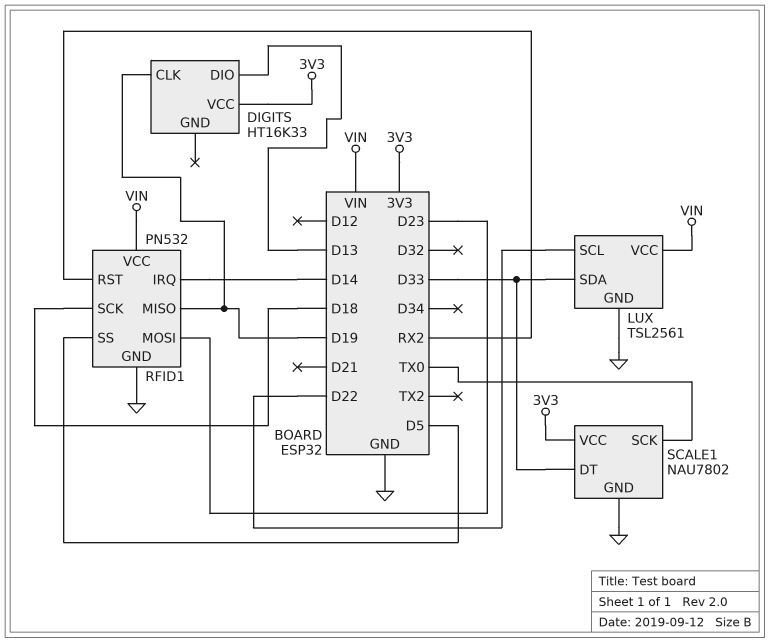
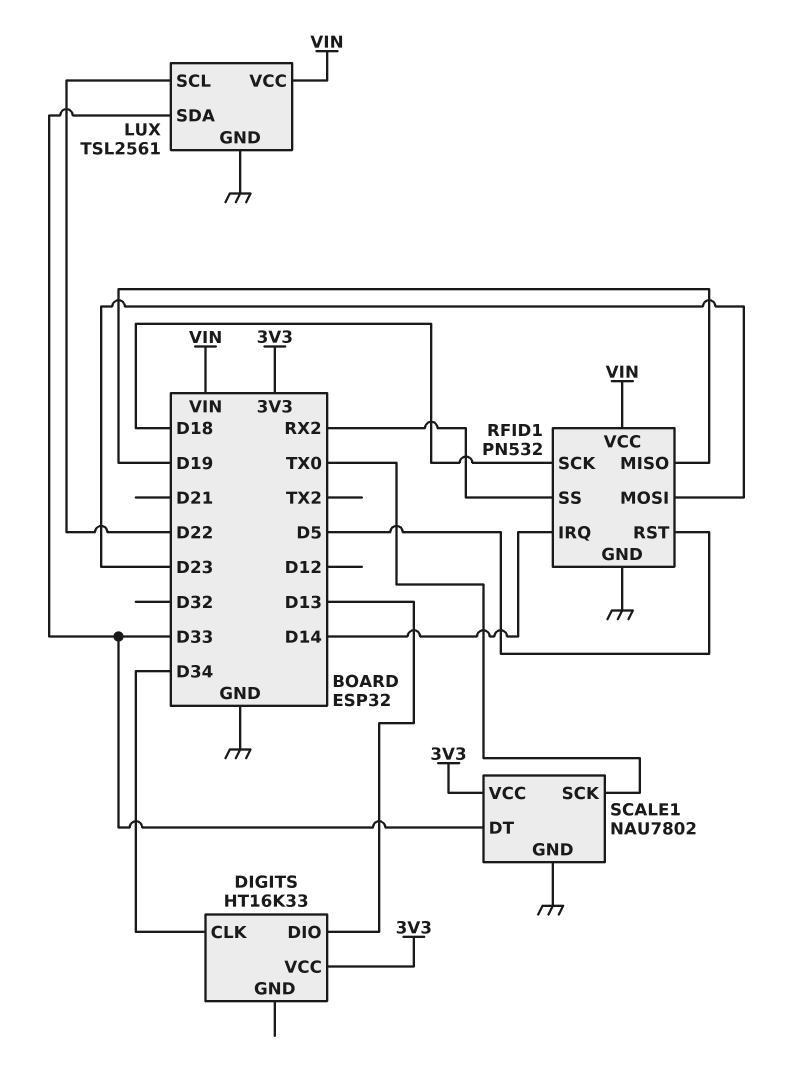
DIGITS pin CLK: D19 -> D34
RFID1 pin RST: RX2 -> D5
RFID1 pin SS: D5 -> RX2

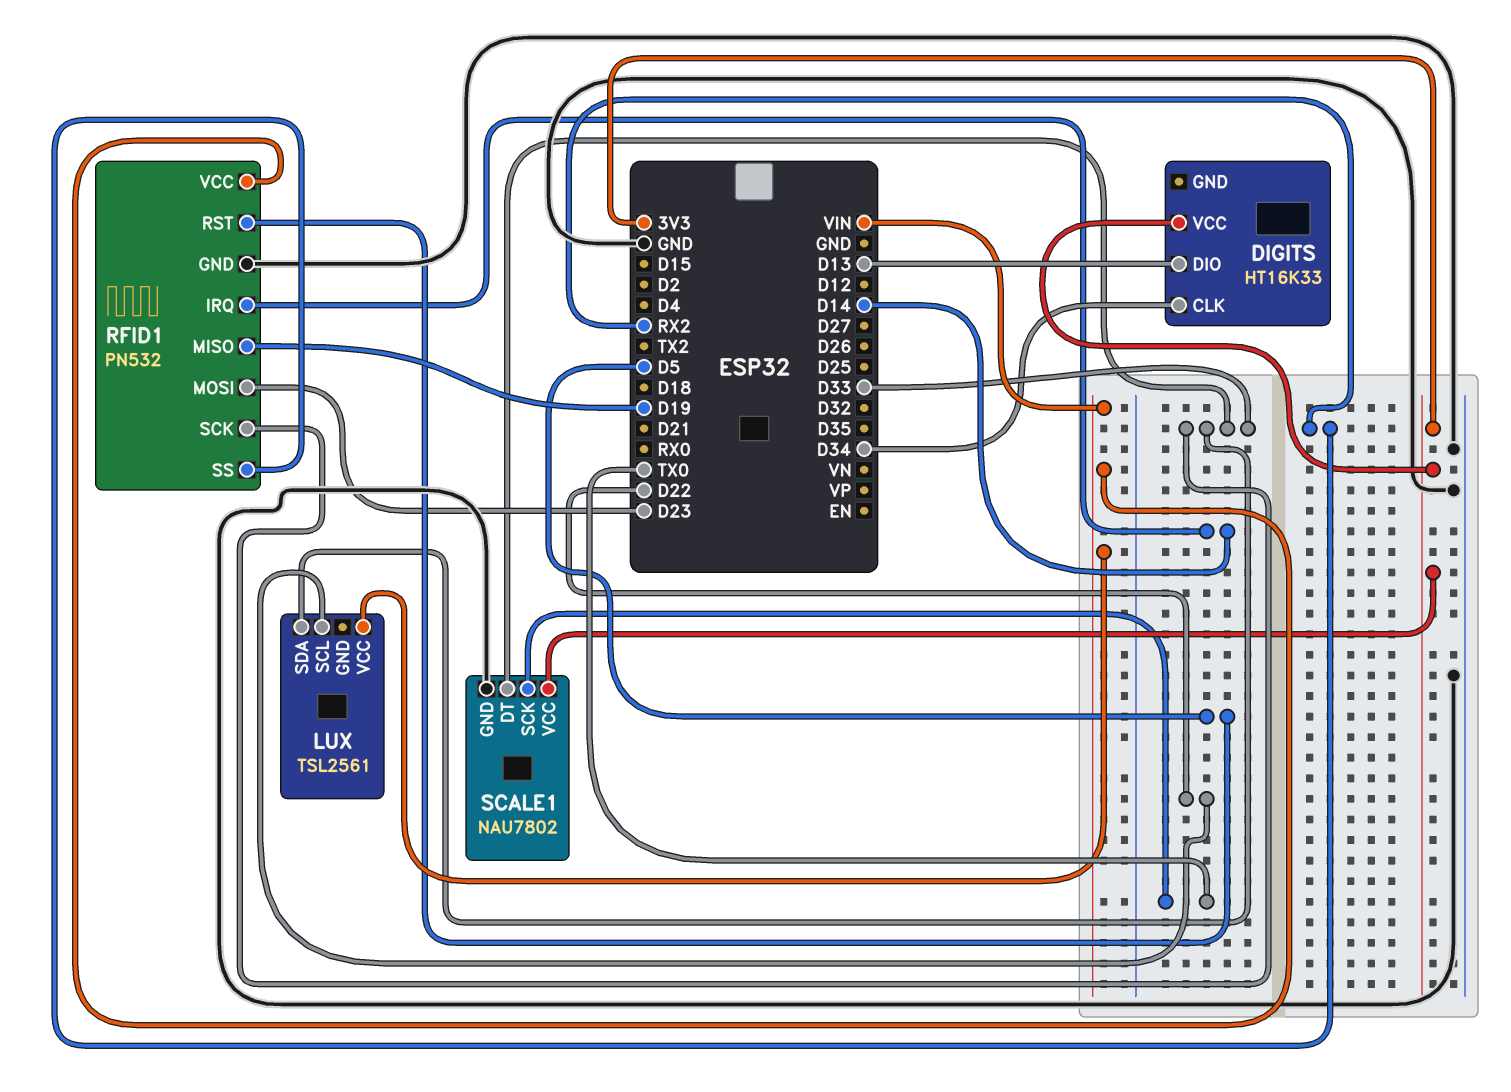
LUX pin GND: GND -> none
RFID1 pin SCK: D18 -> D33

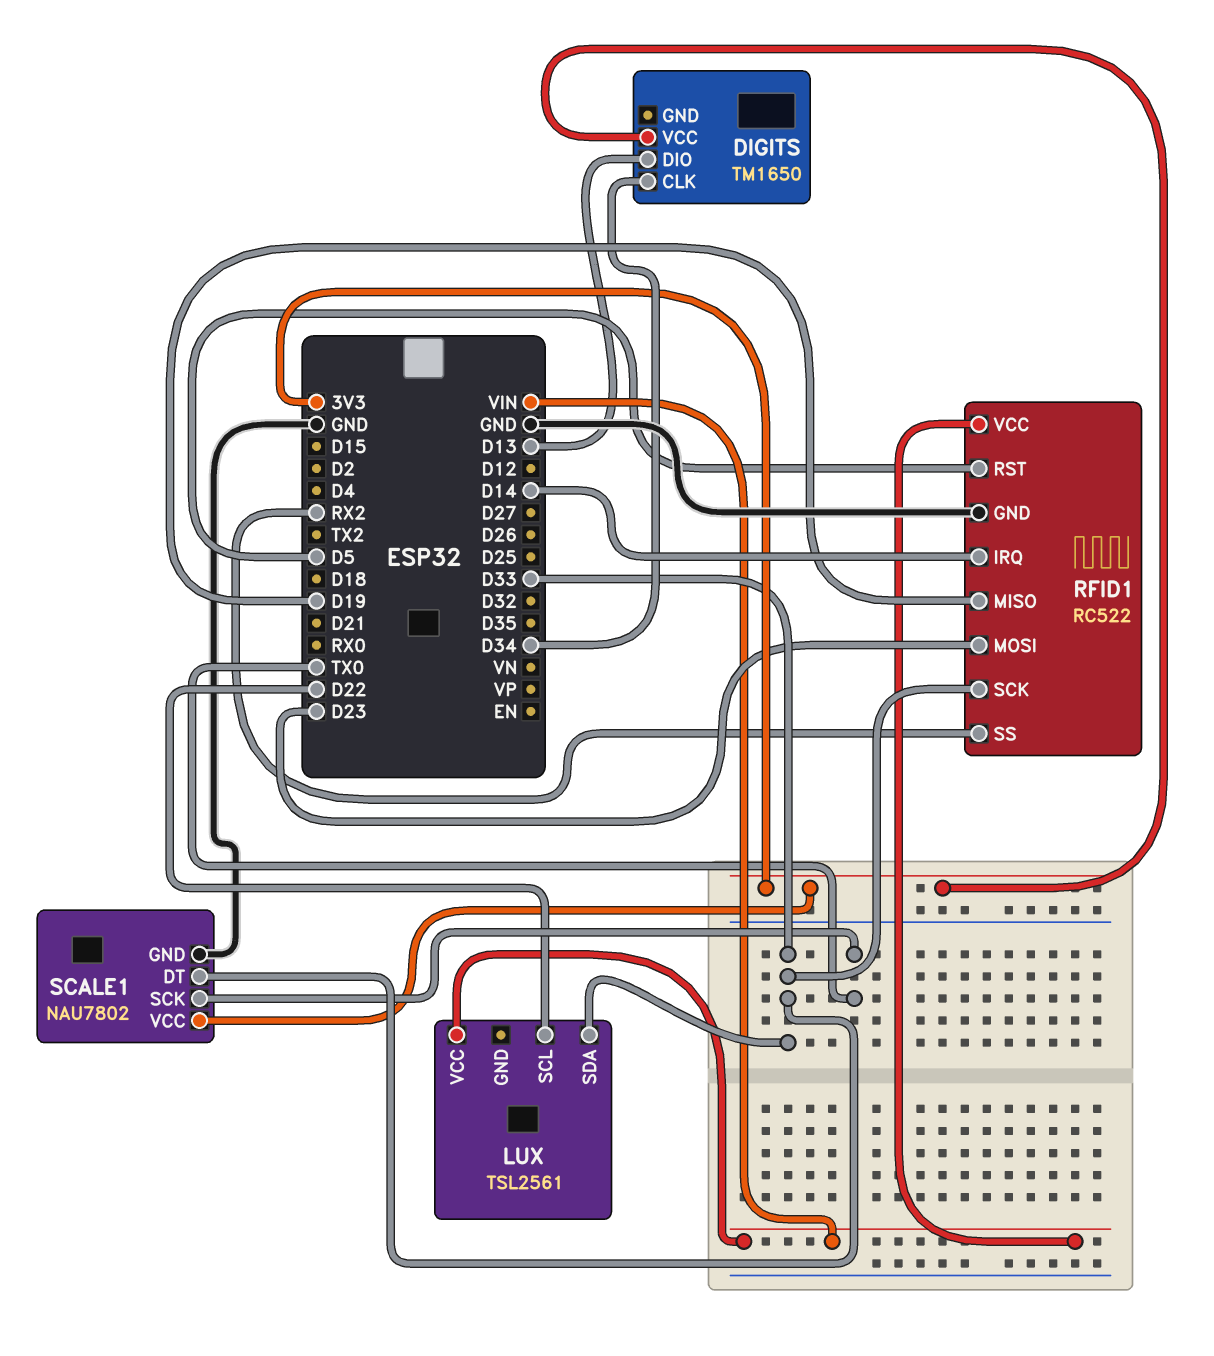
DIGITS: HT16K33 -> TM1650
RFID1: PN532 -> RC522

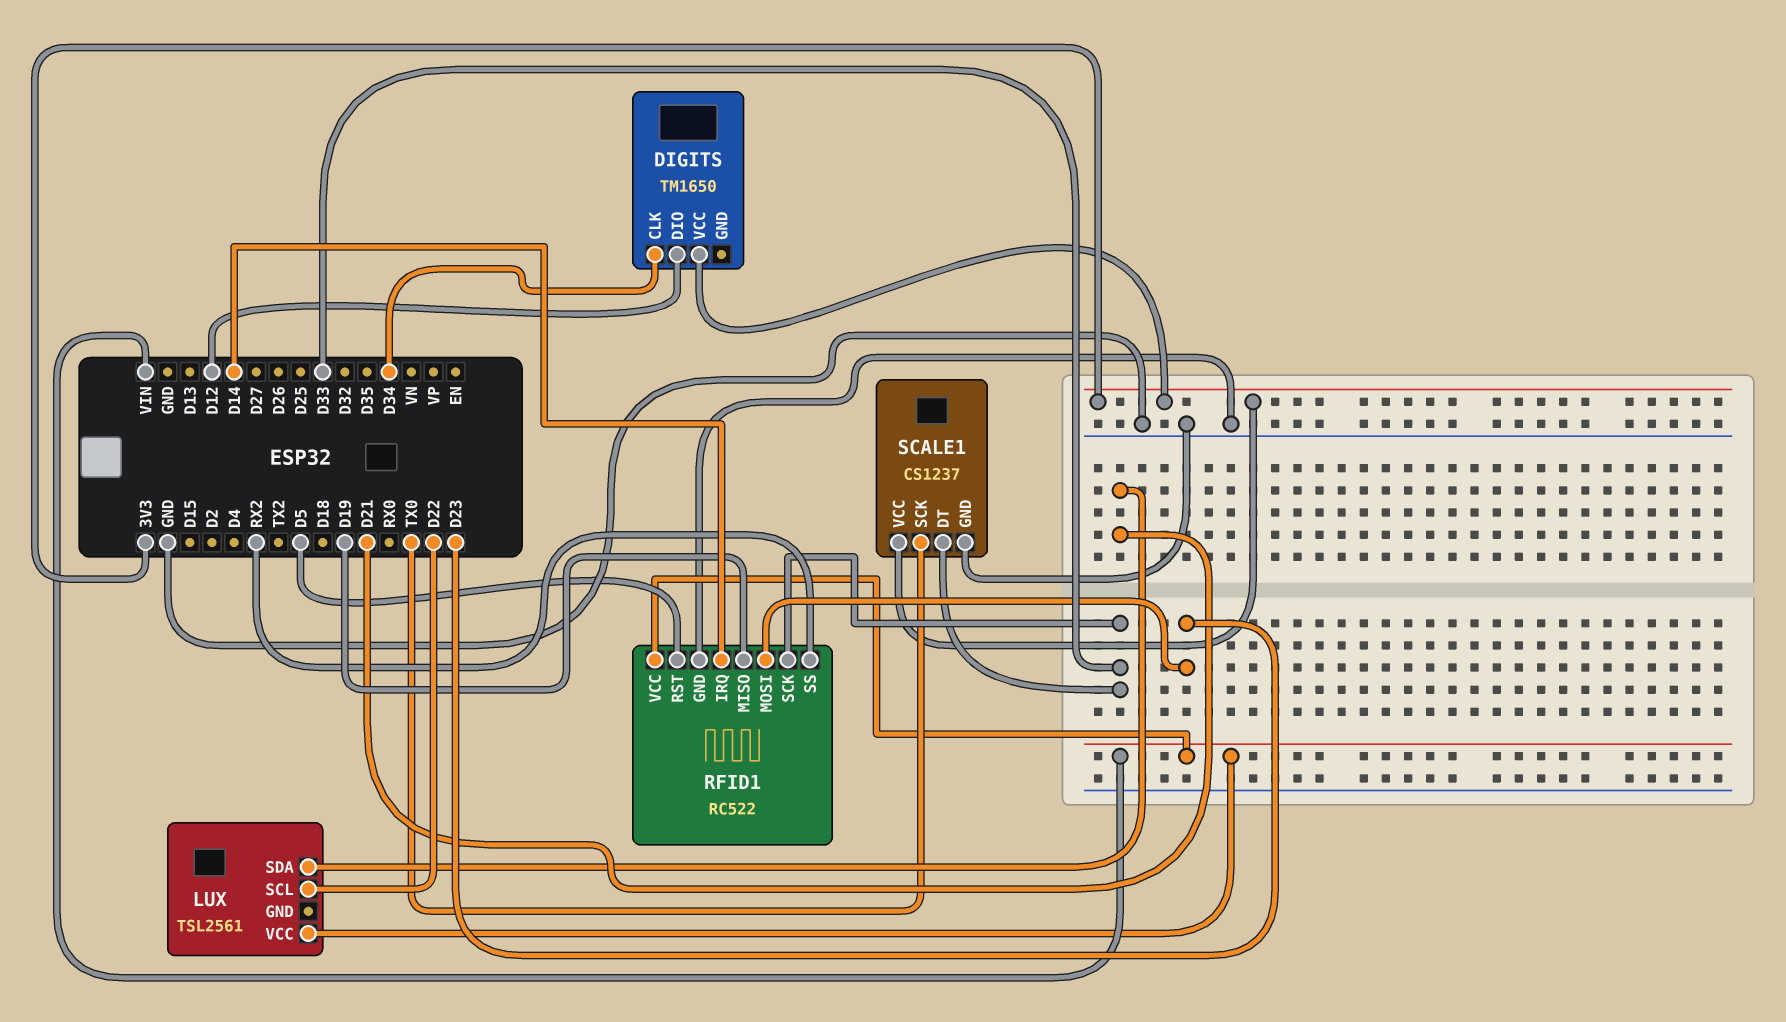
DIGITS pin DIO: D13 -> D12
LUX pin SDA: D33 -> D21
SCALE1: NAU7802 -> CS1237

